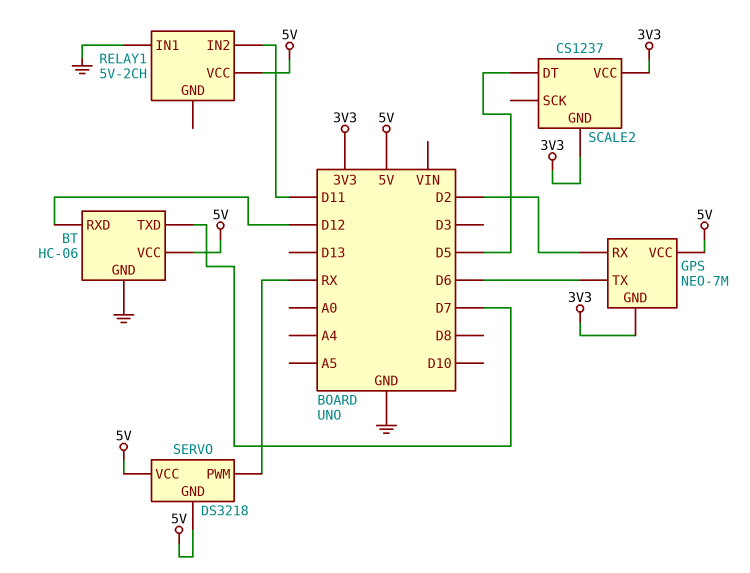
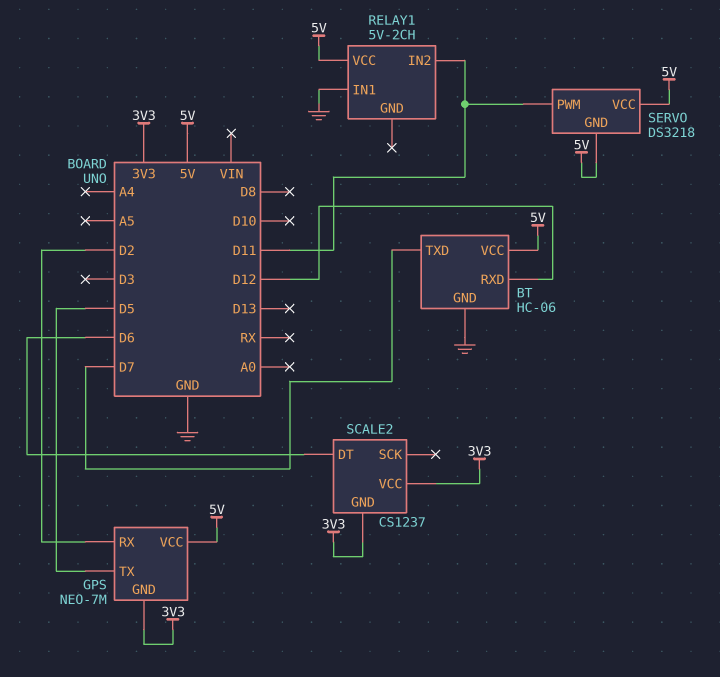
GPS pin TX: D6 -> D5
SCALE2 pin DT: D5 -> D6
SERVO pin PWM: RX -> D11

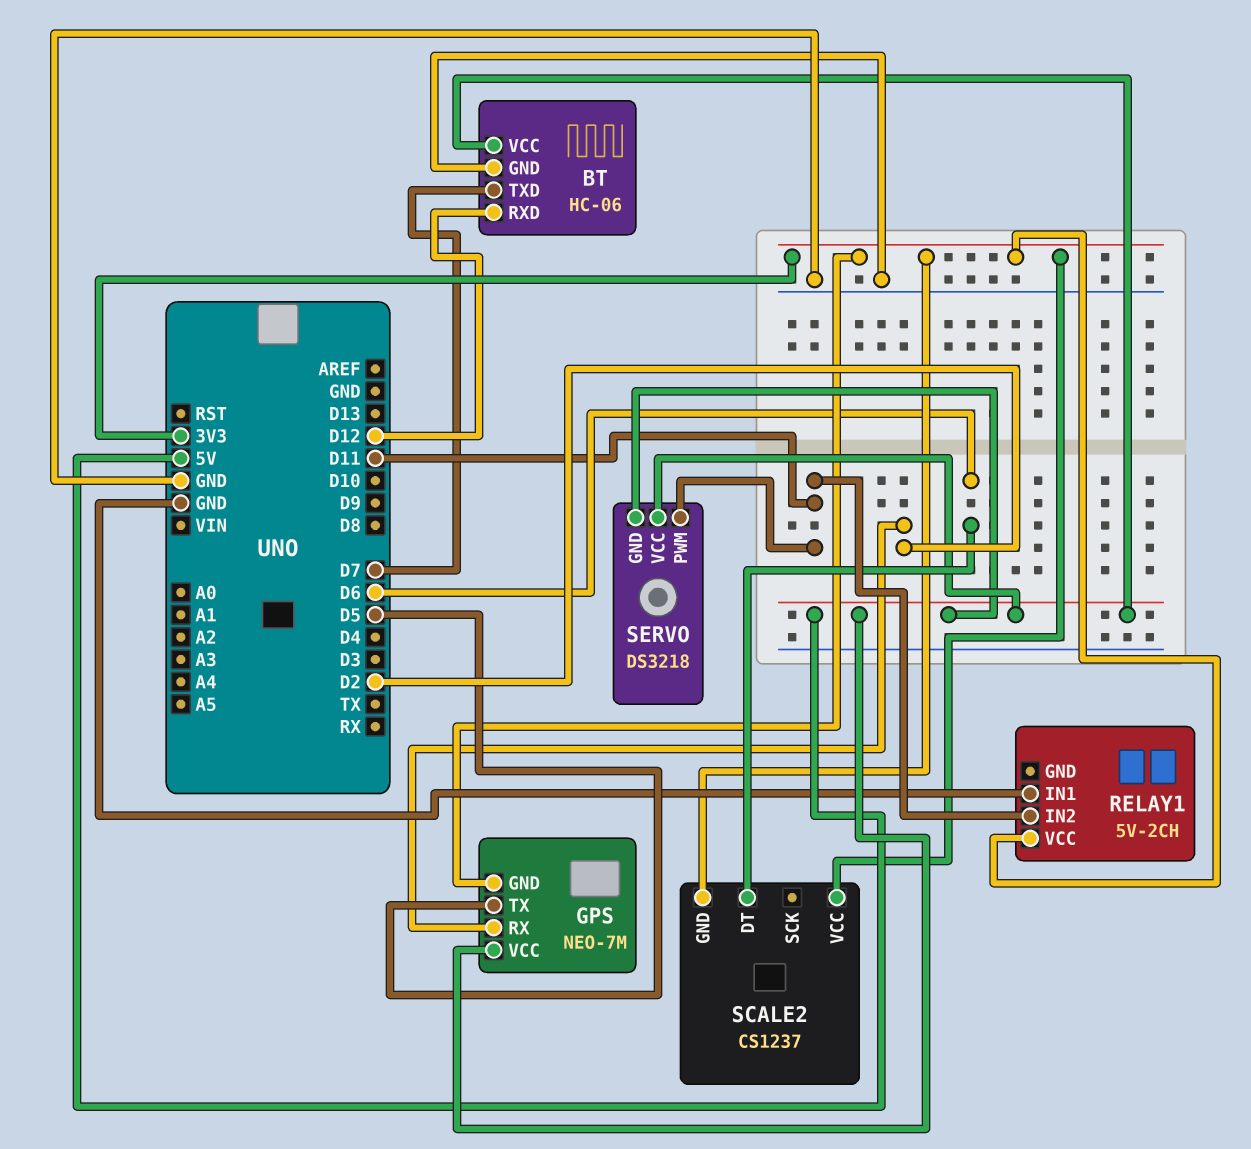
RELAY1 pin VCC: 5V -> 3V3

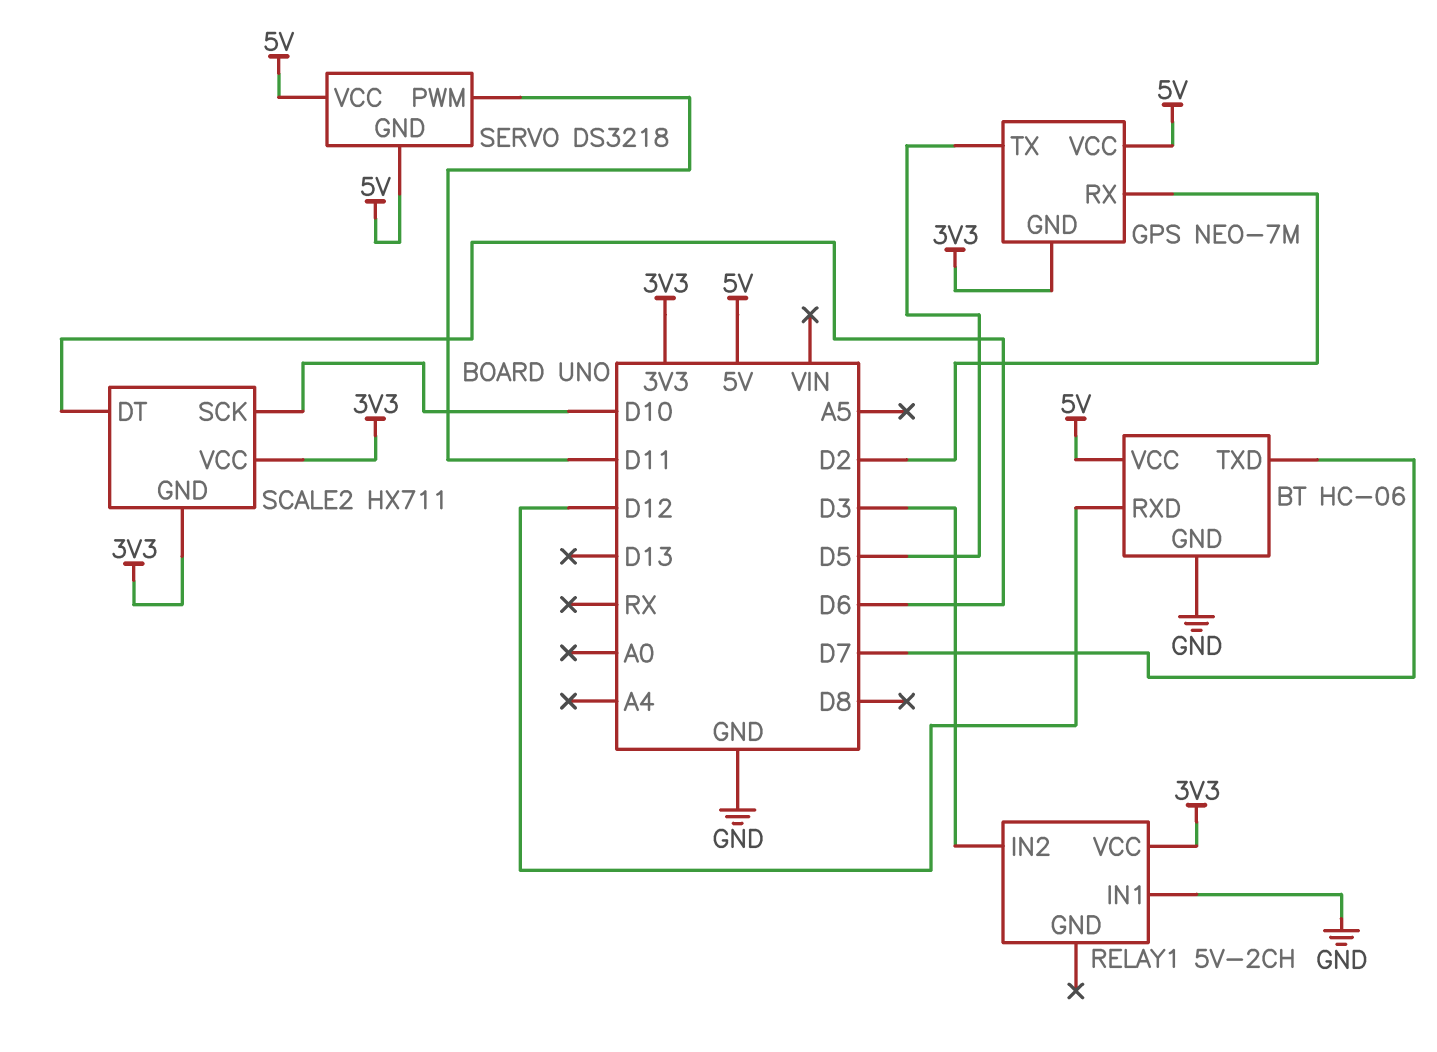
RELAY1 pin IN2: D11 -> D3
SCALE2: CS1237 -> HX711
SCALE2 pin SCK: none -> D10

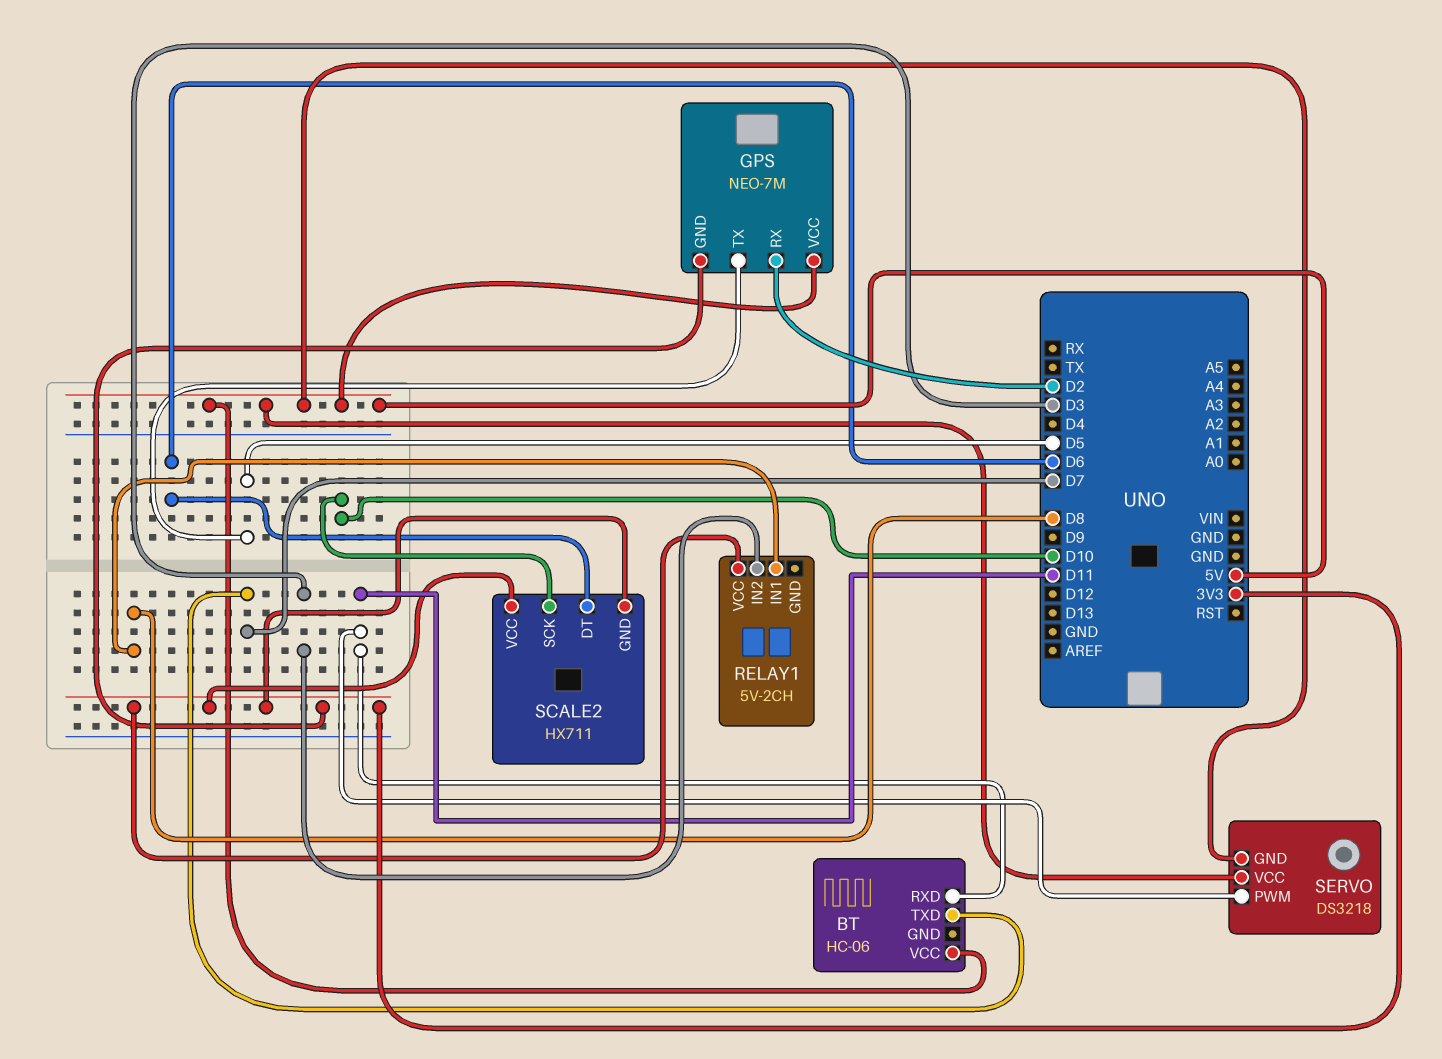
BT pin GND: GND -> none
BT pin RXD: D12 -> D11
RELAY1 pin IN1: GND -> D8

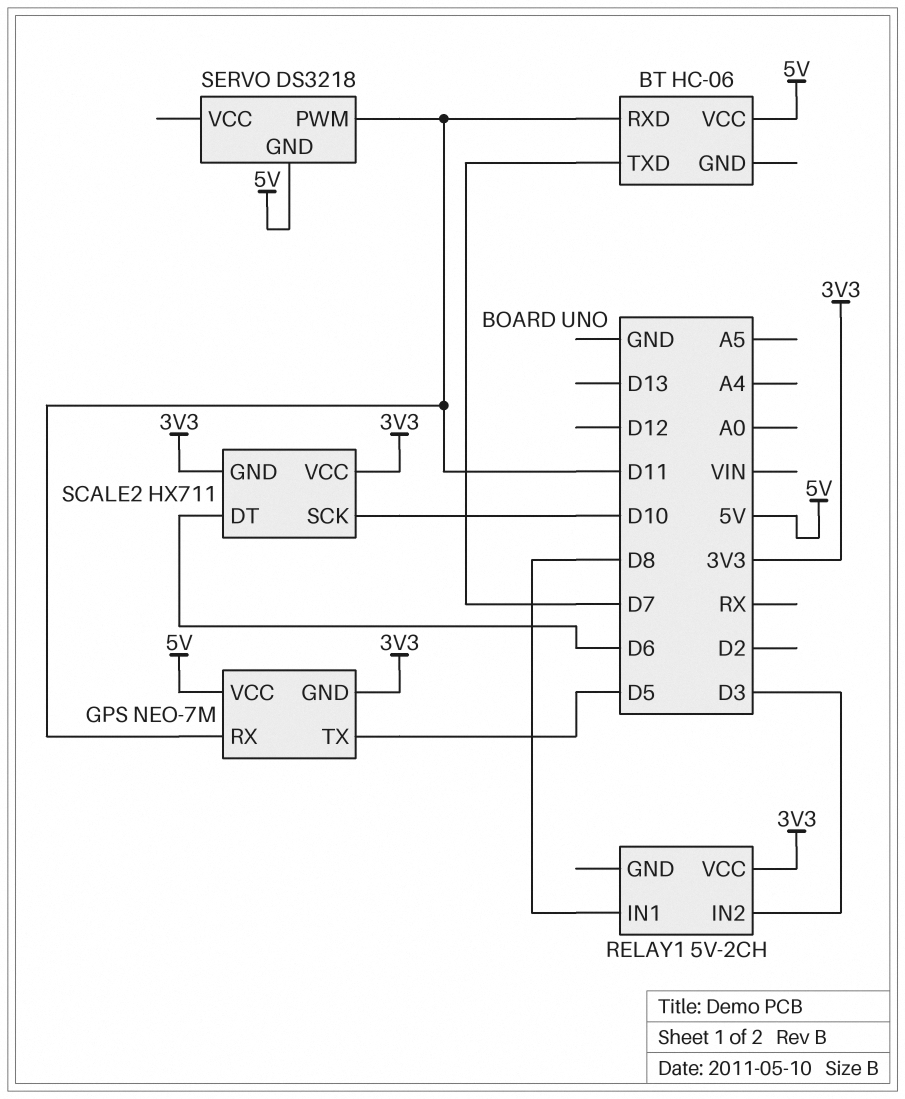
GPS pin RX: D2 -> D11
SERVO pin VCC: 5V -> none

